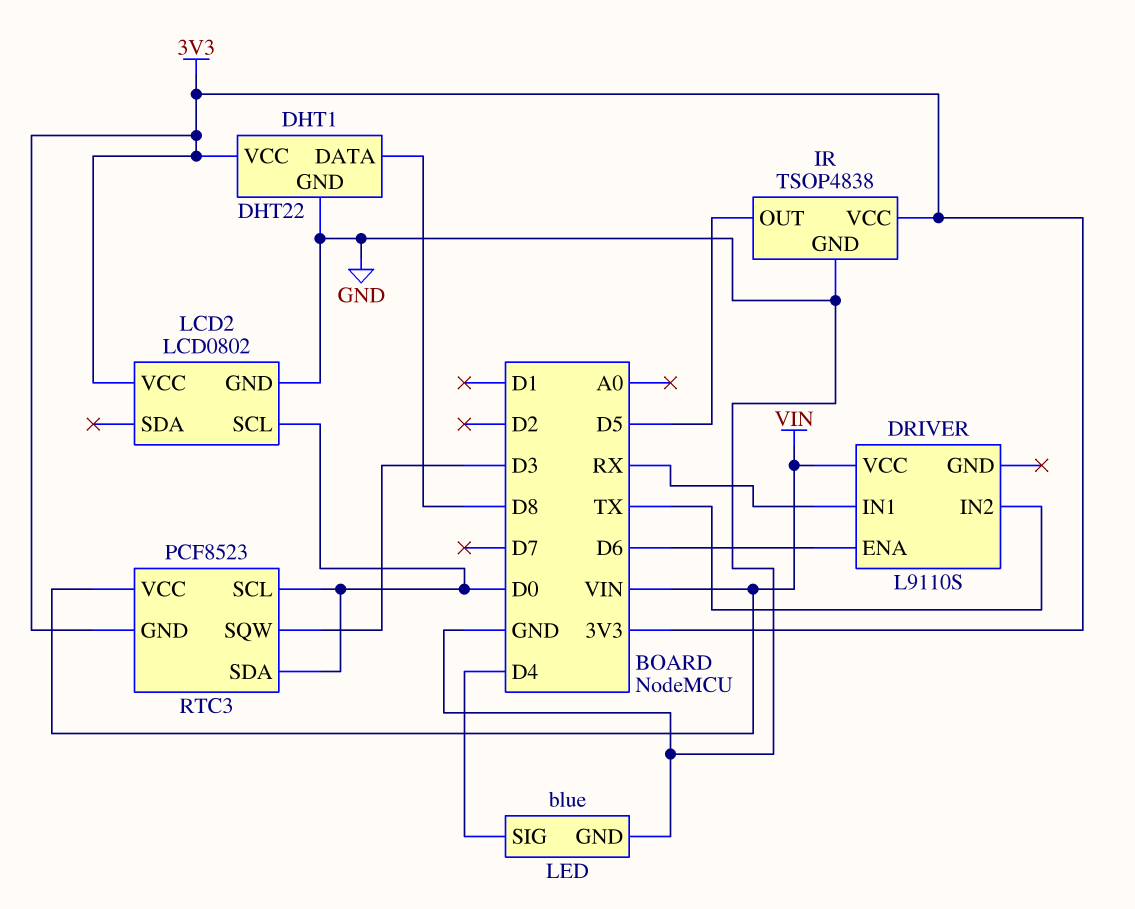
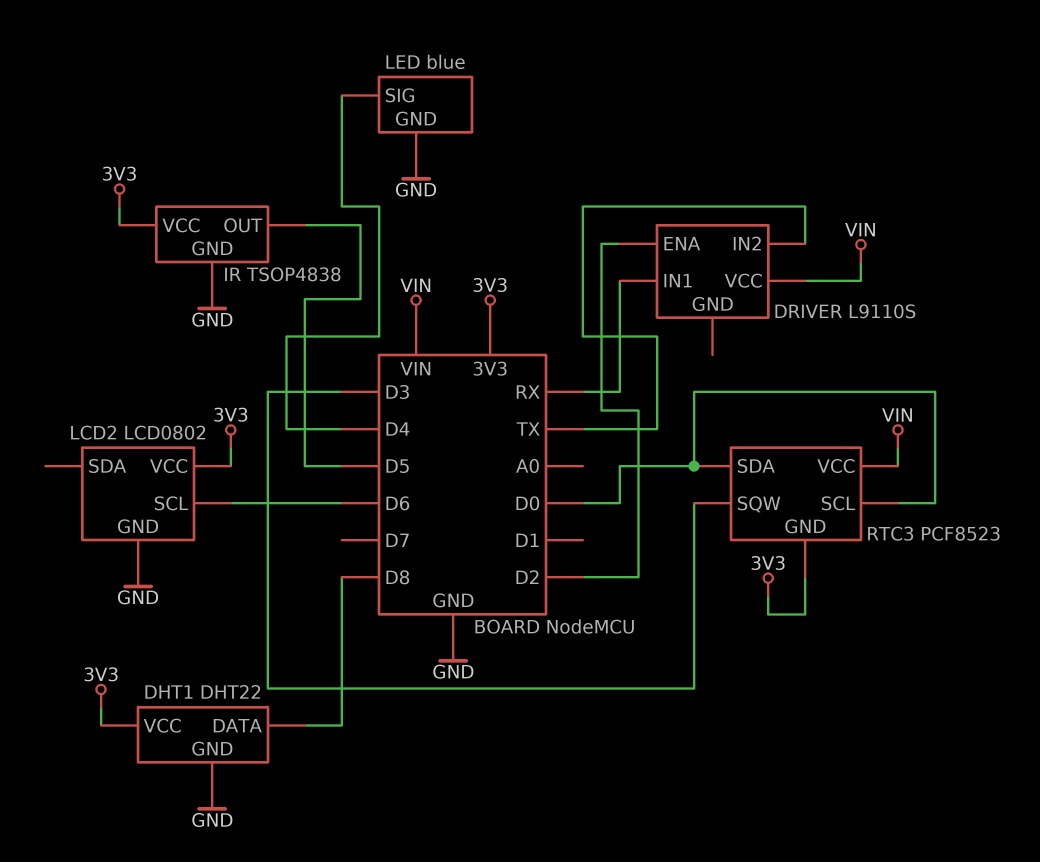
DRIVER pin ENA: D6 -> D2
LCD2 pin SCL: D0 -> D6

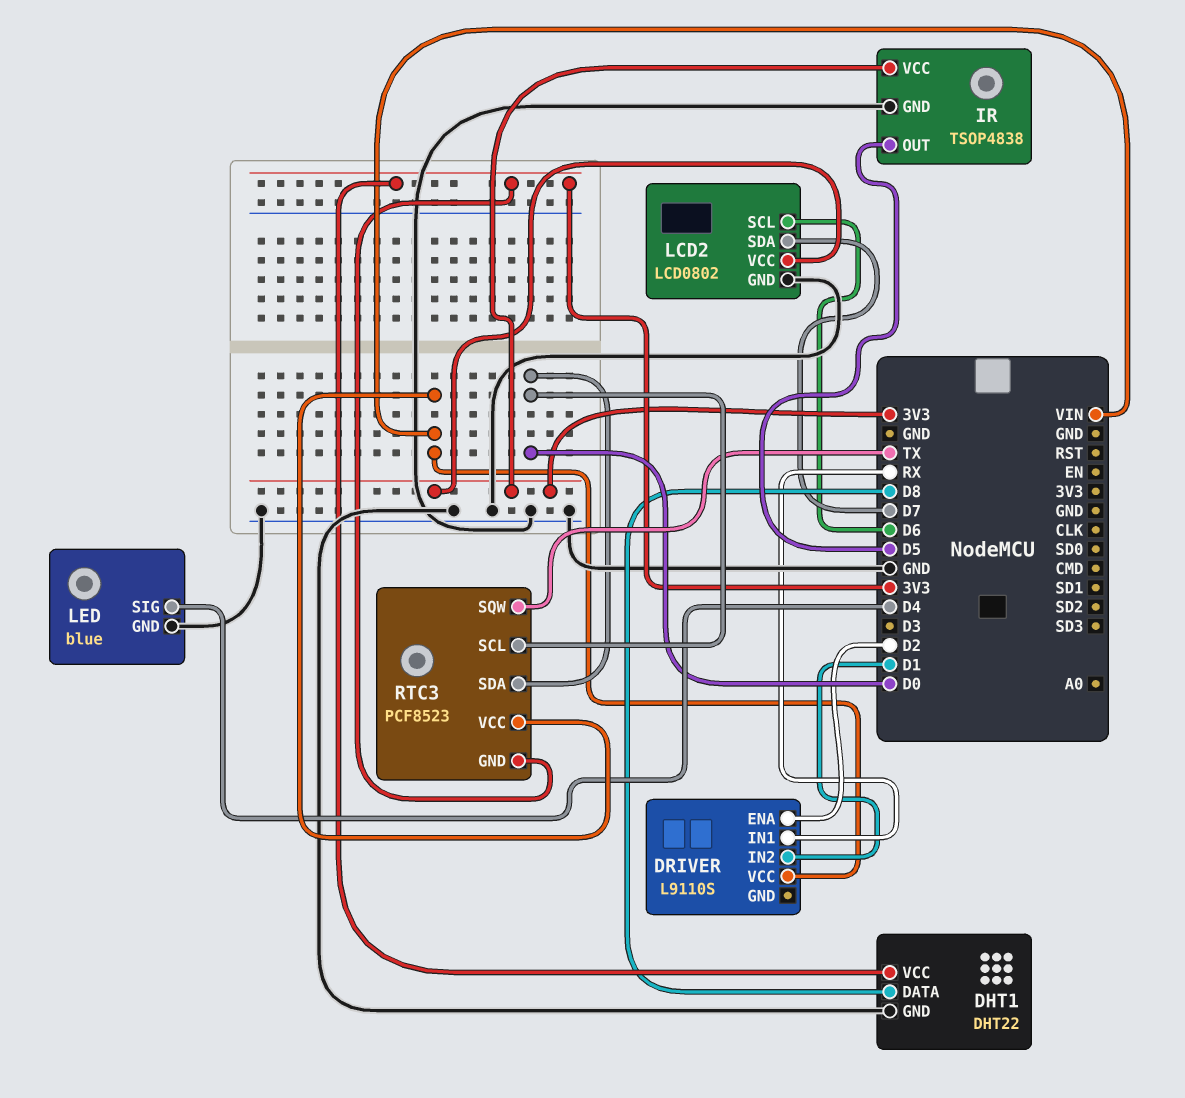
DRIVER pin IN2: TX -> D1
LCD2 pin SDA: none -> D7
RTC3 pin SQW: D3 -> TX

